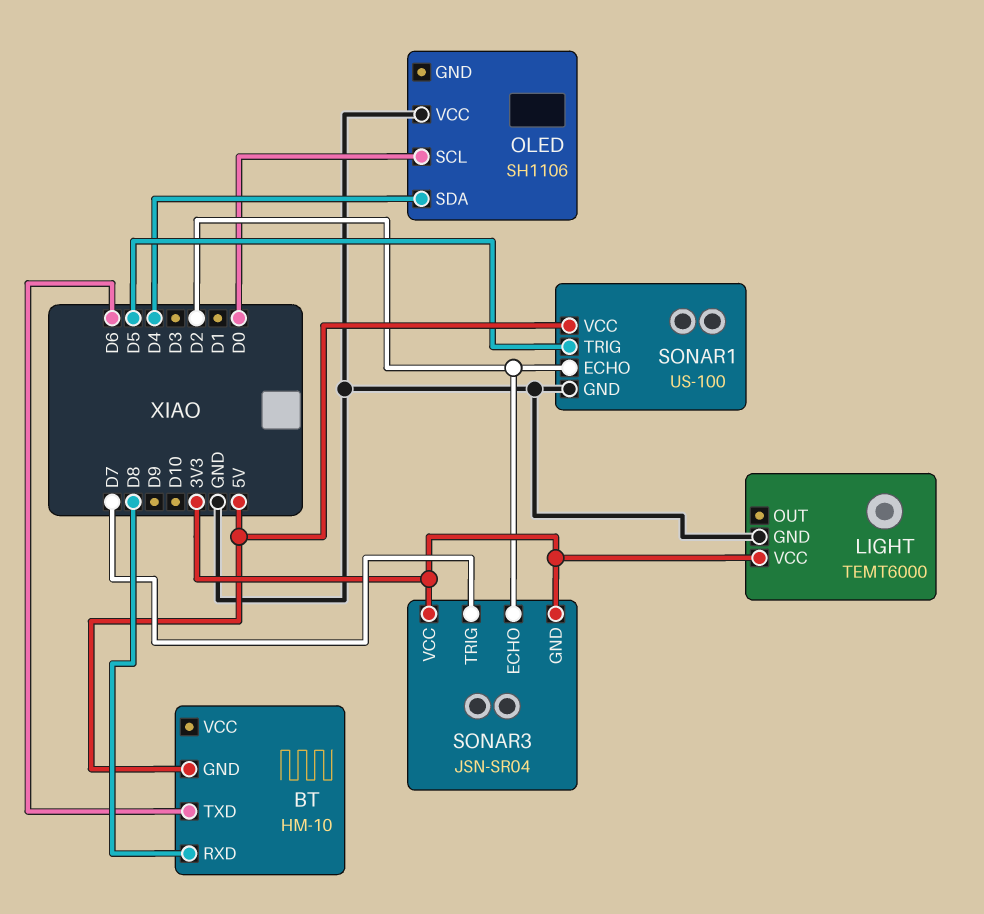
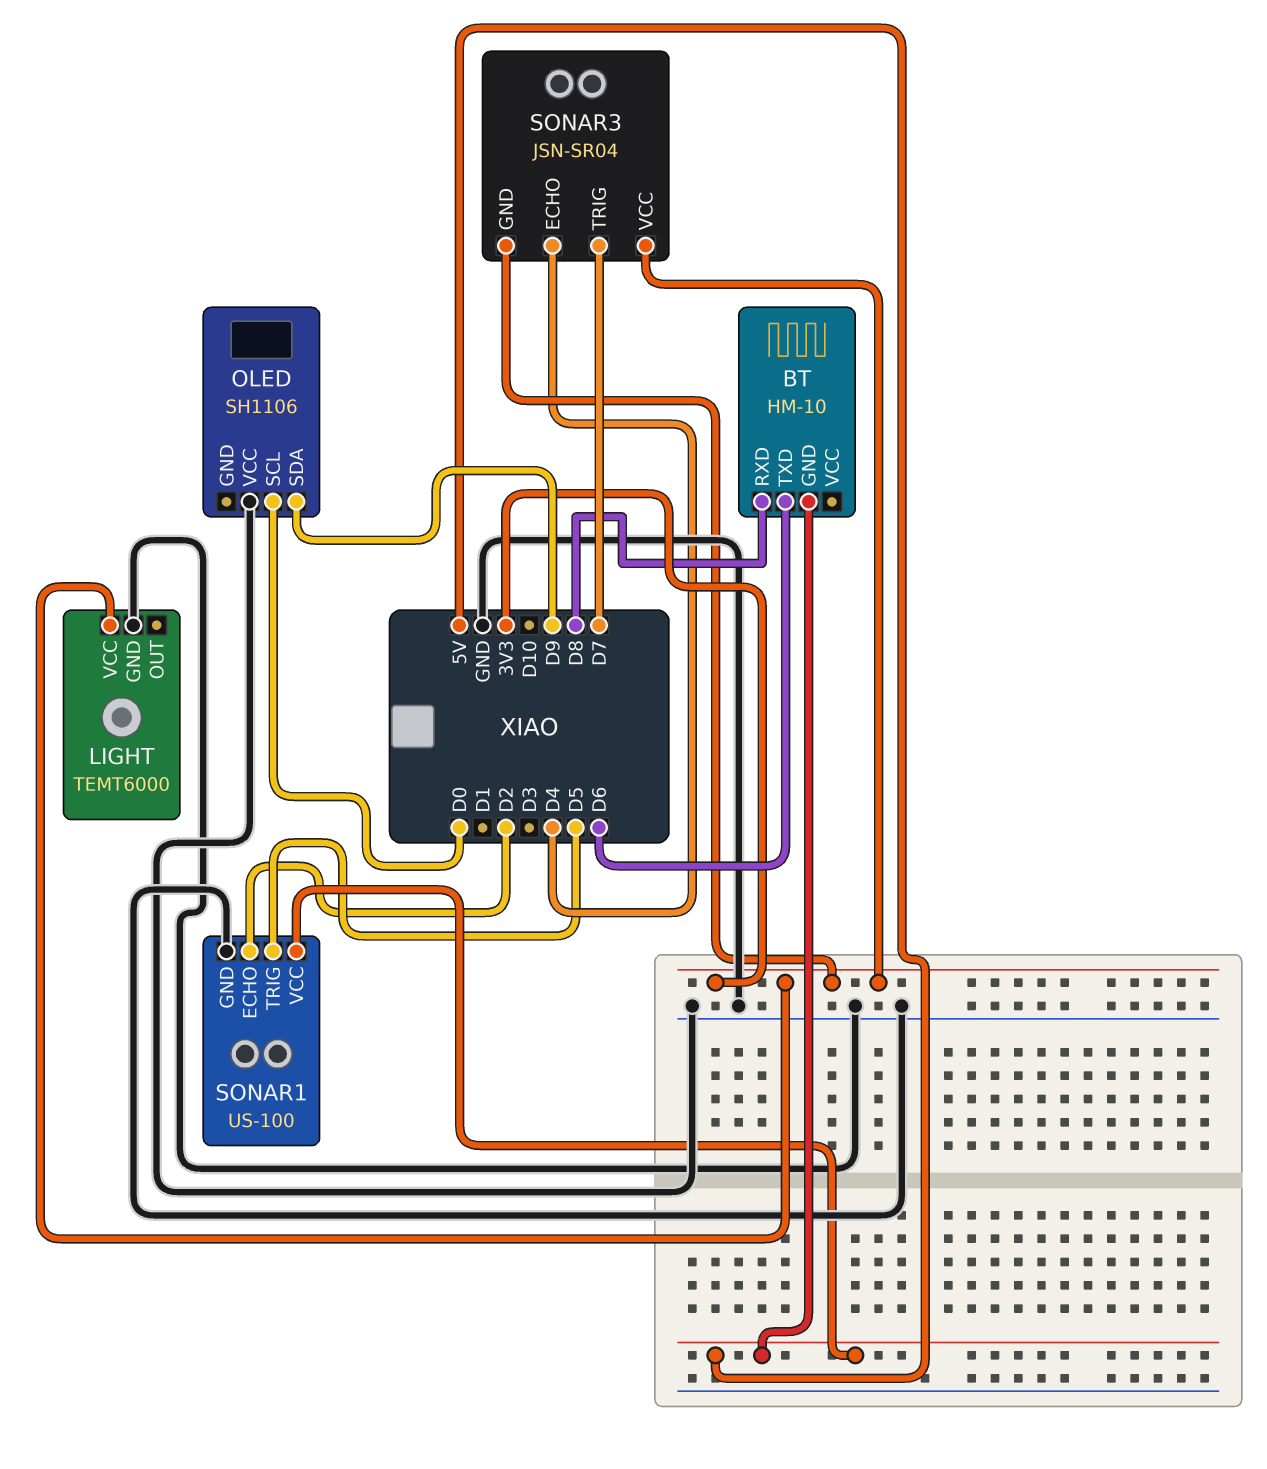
OLED pin SDA: D4 -> D9
SONAR3 pin ECHO: D2 -> D4

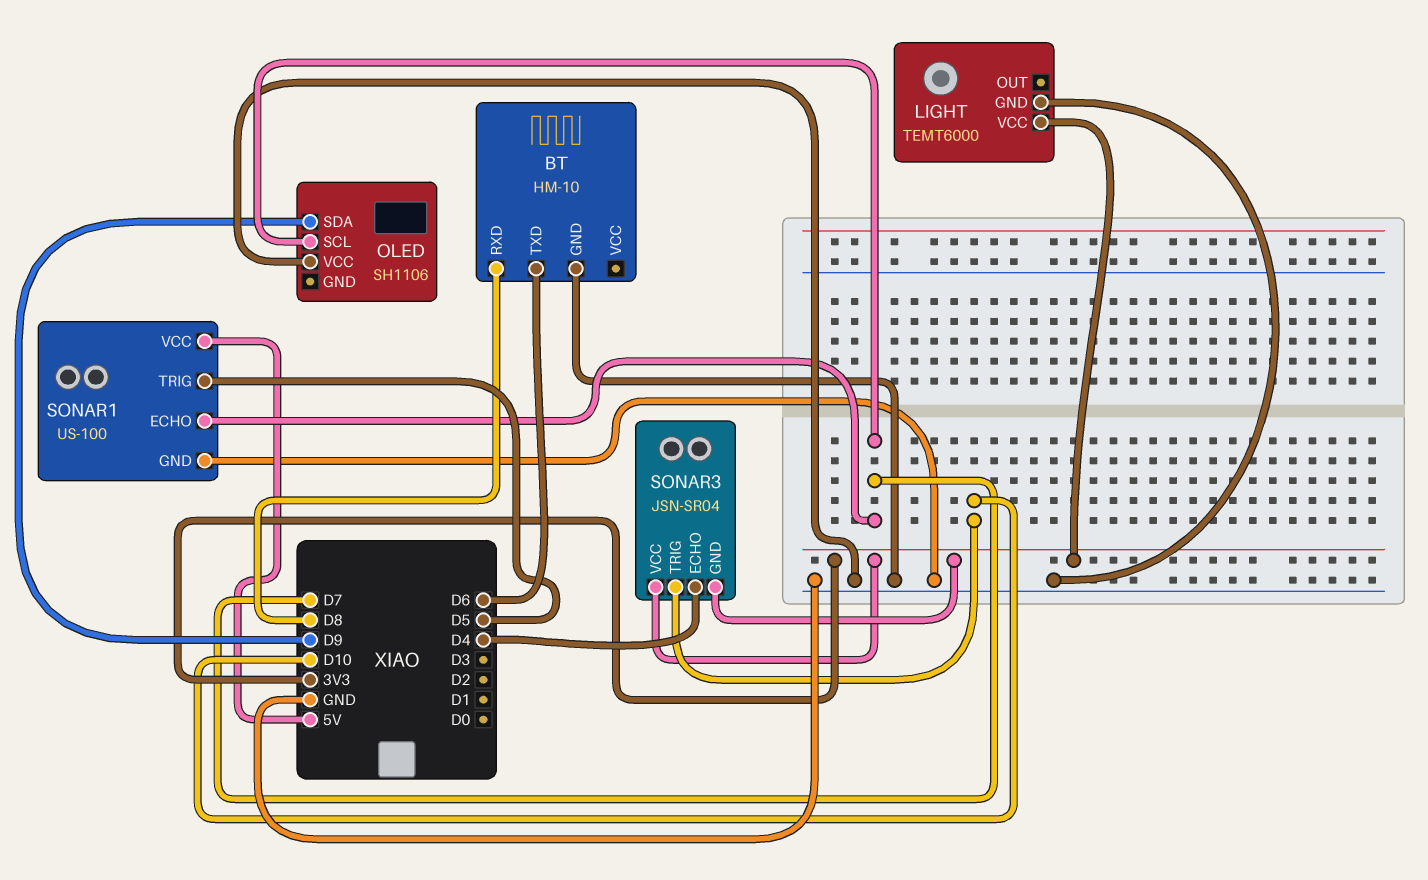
BT pin GND: 5V -> GND
OLED pin SCL: D0 -> D7
SONAR1 pin ECHO: D2 -> D7
SONAR3 pin TRIG: D7 -> D10

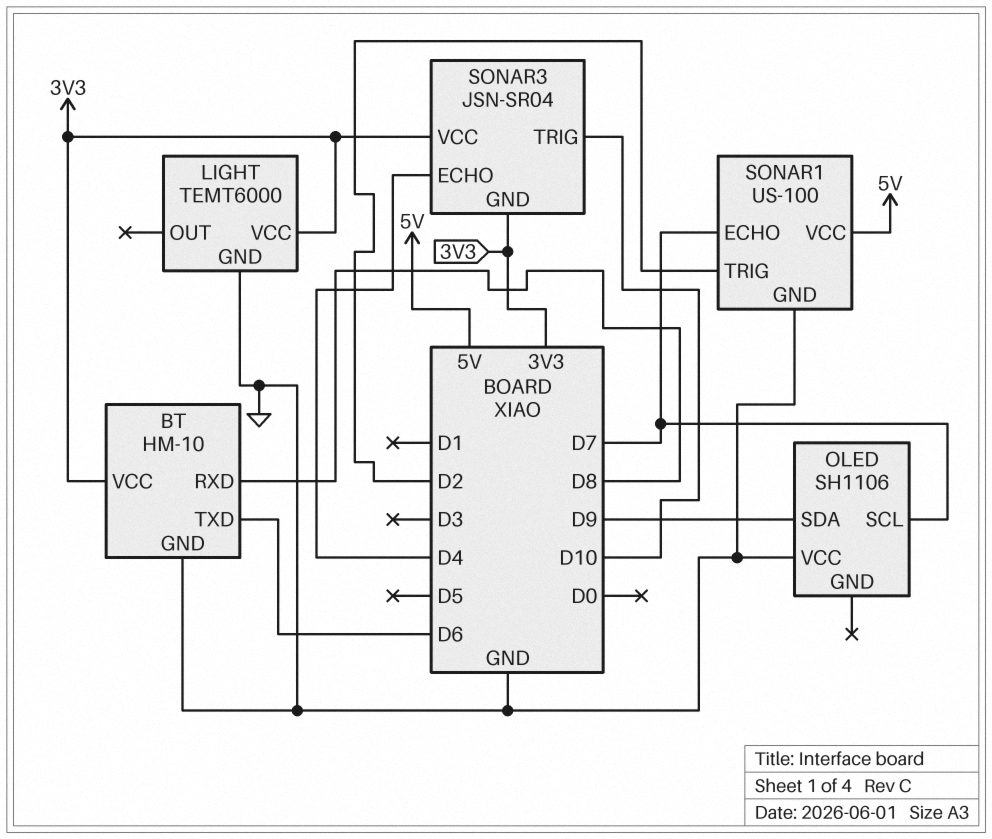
BT pin VCC: none -> 3V3
SONAR1 pin TRIG: D5 -> D2

